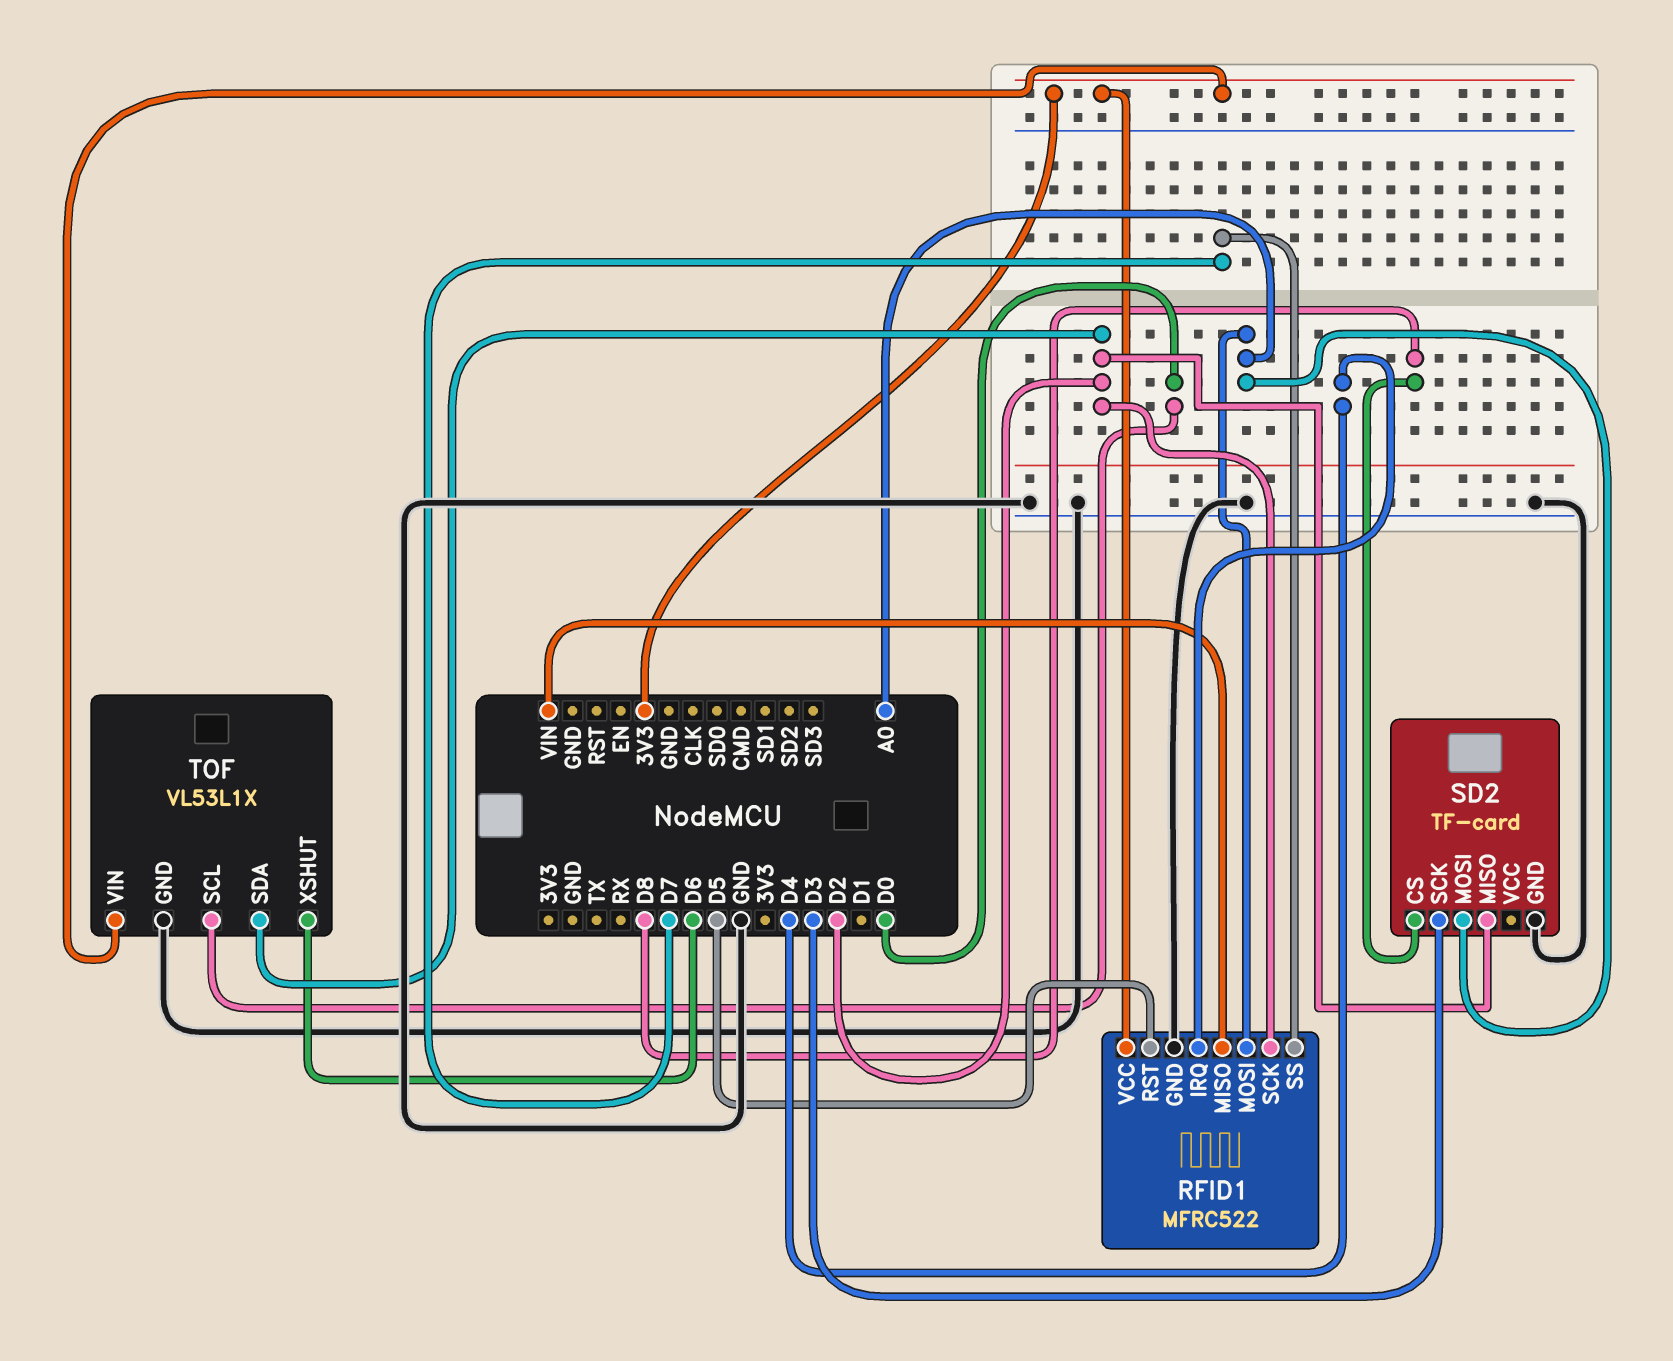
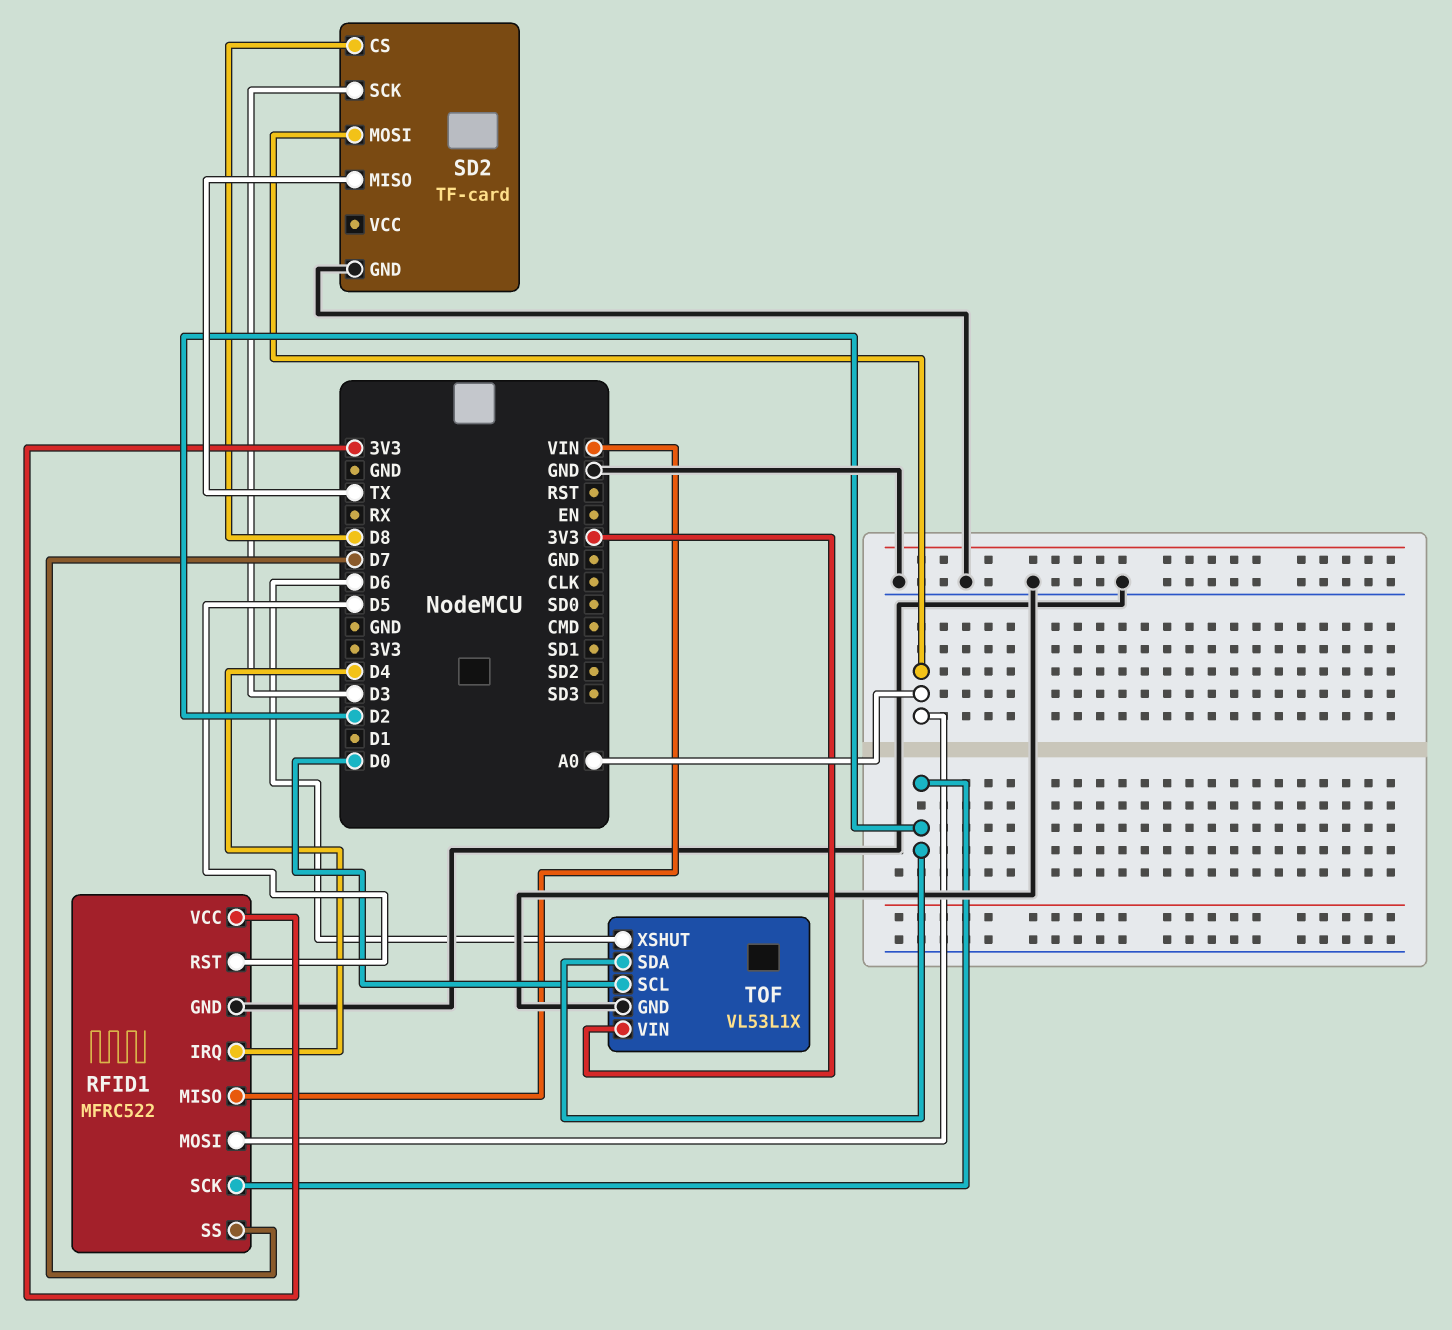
SD2 pin MISO: D2 -> TX

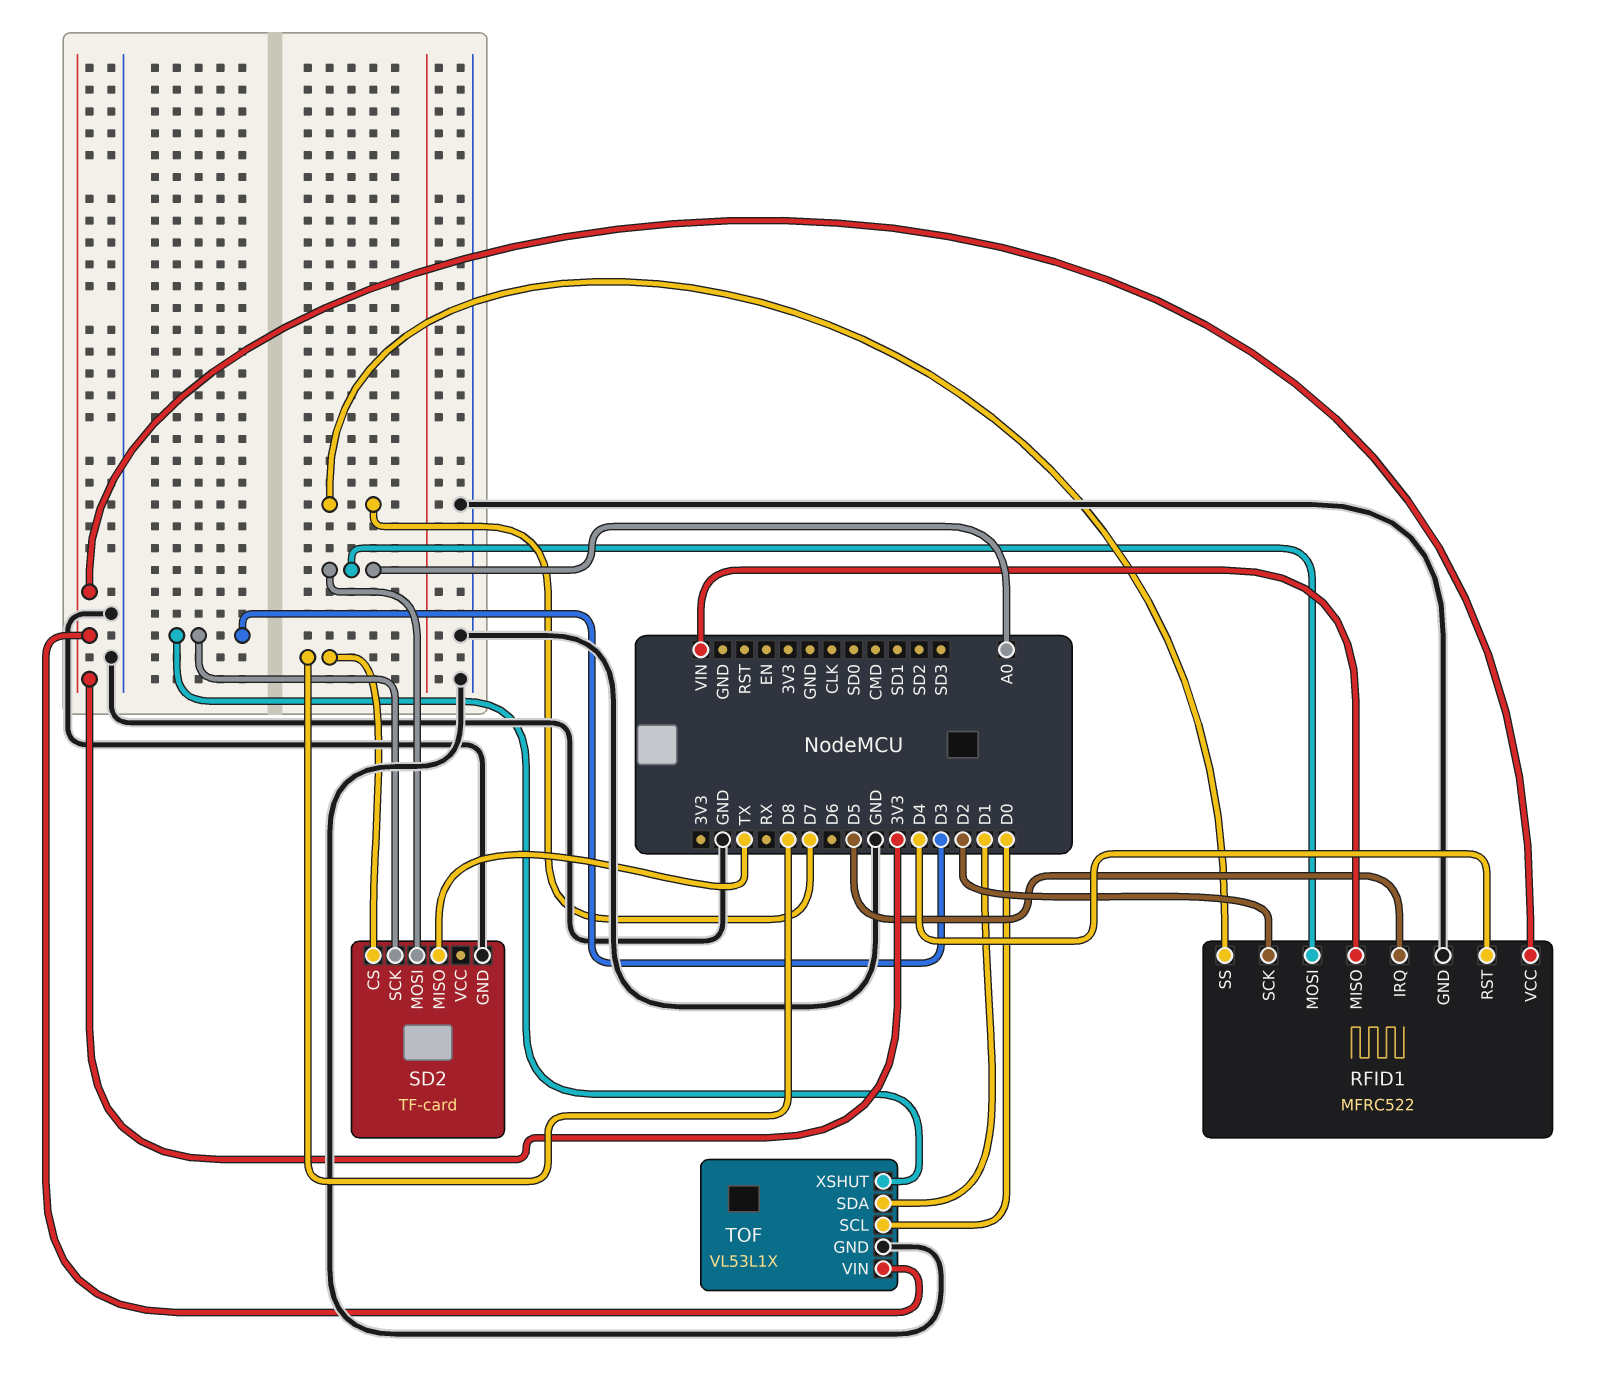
RFID1 pin IRQ: D4 -> D5
RFID1 pin RST: D5 -> D4
TOF pin SDA: D2 -> D1
TOF pin XSHUT: D6 -> D3

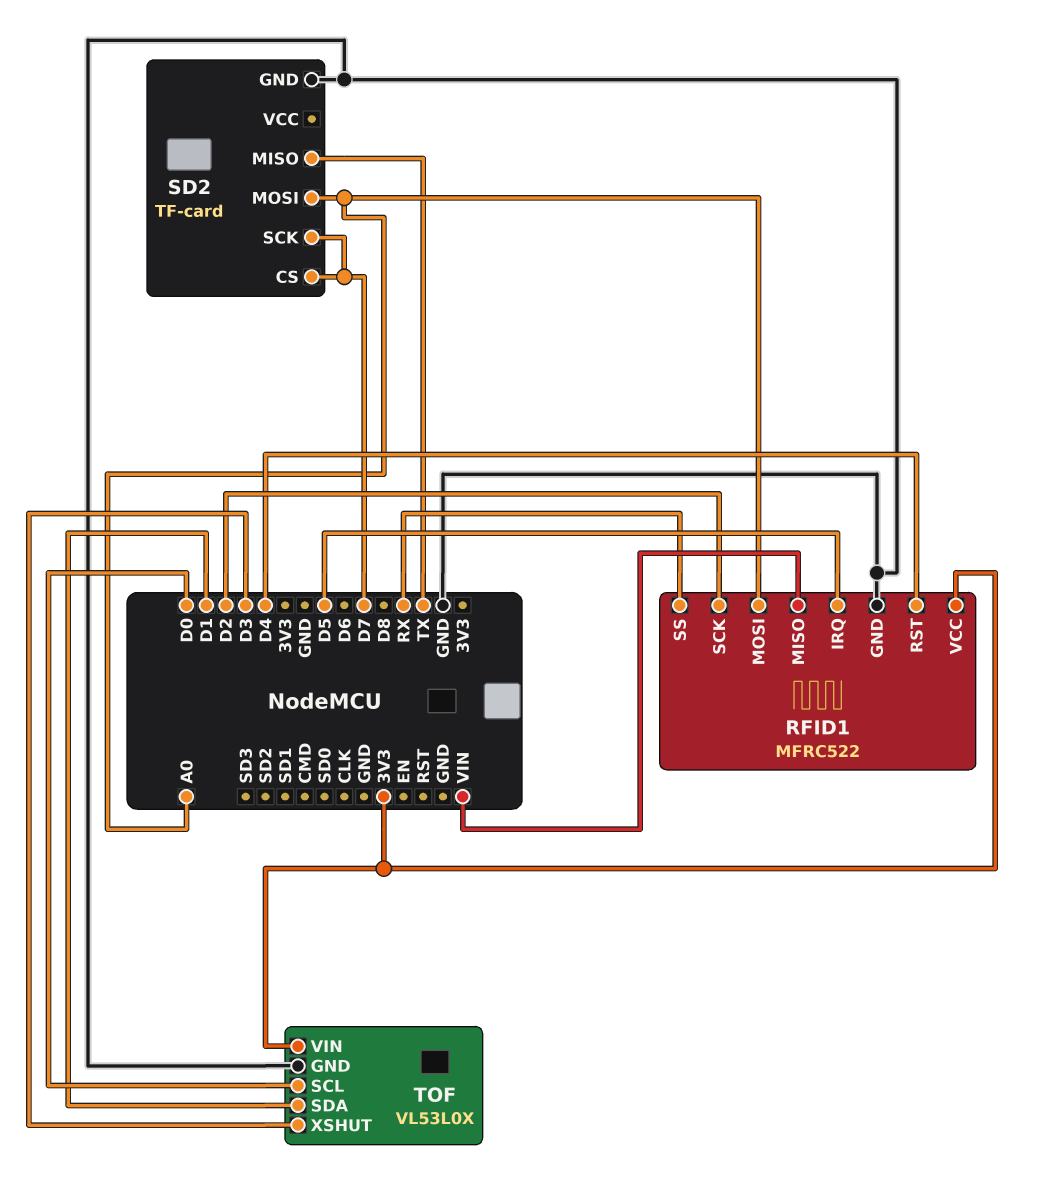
RFID1 pin SS: D7 -> RX
SD2 pin CS: D8 -> D7
SD2 pin SCK: D3 -> D7
TOF: VL53L1X -> VL53L0X

